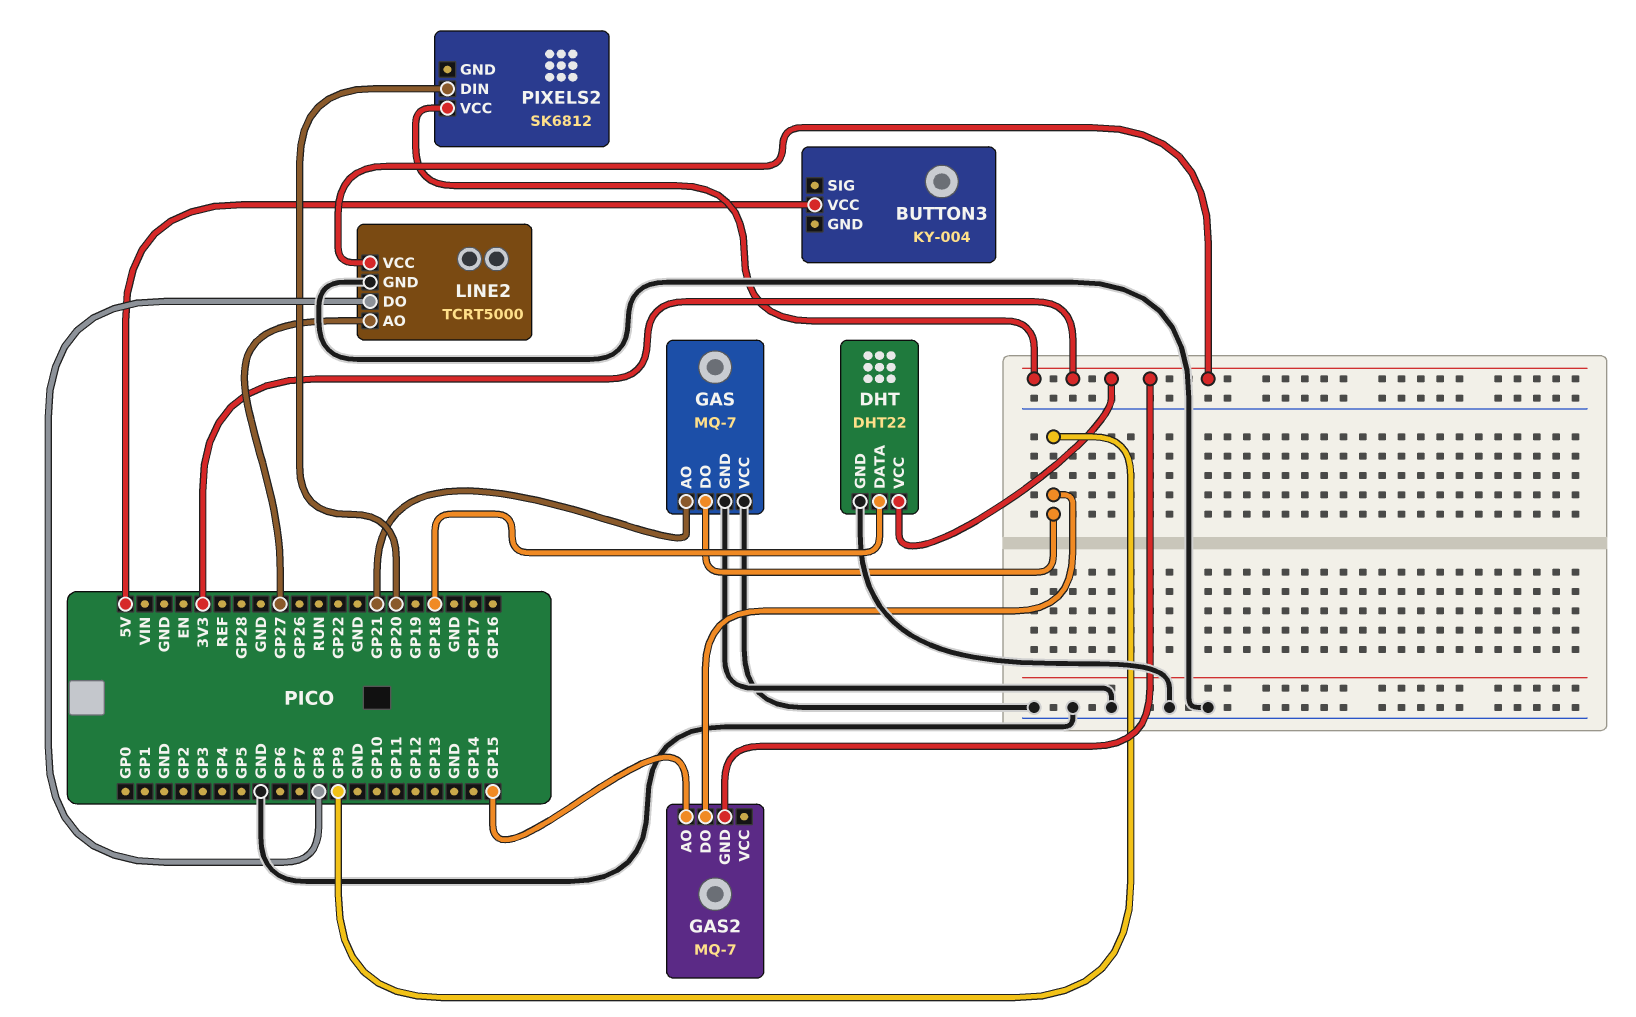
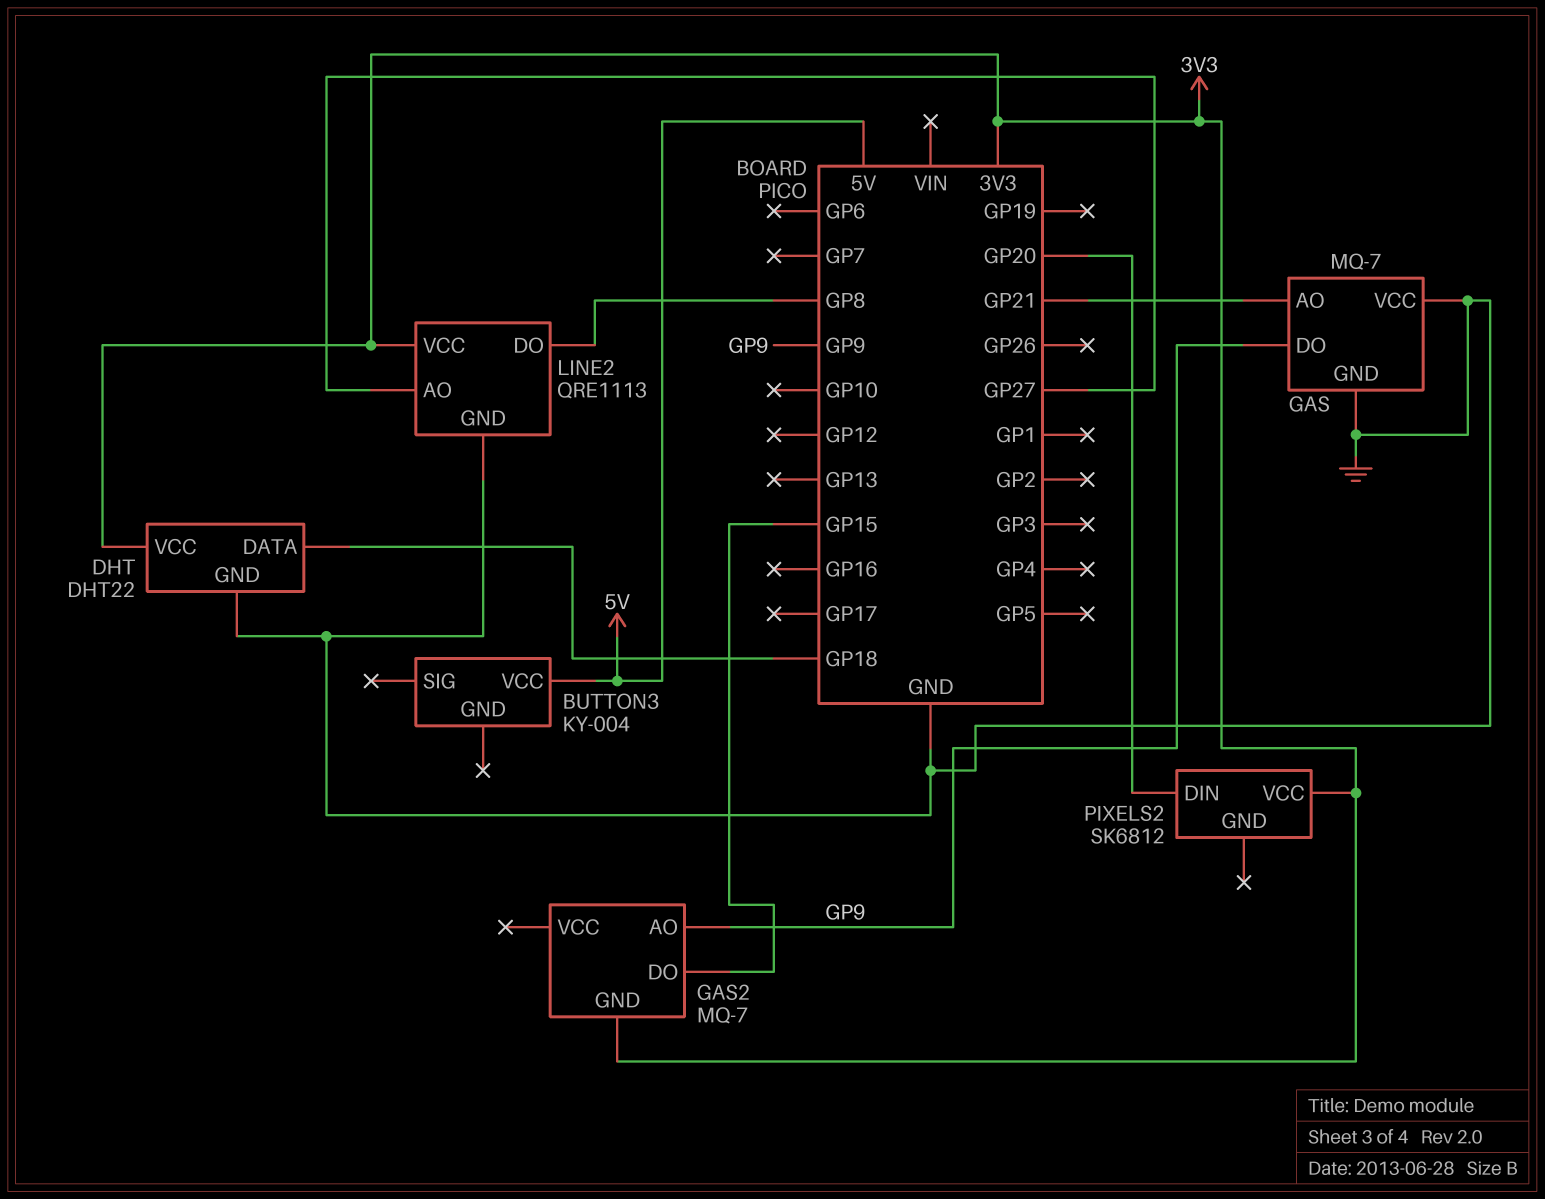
GAS2 pin AO: GP15 -> GP9
GAS2 pin DO: GP9 -> GP15
LINE2: TCRT5000 -> QRE1113

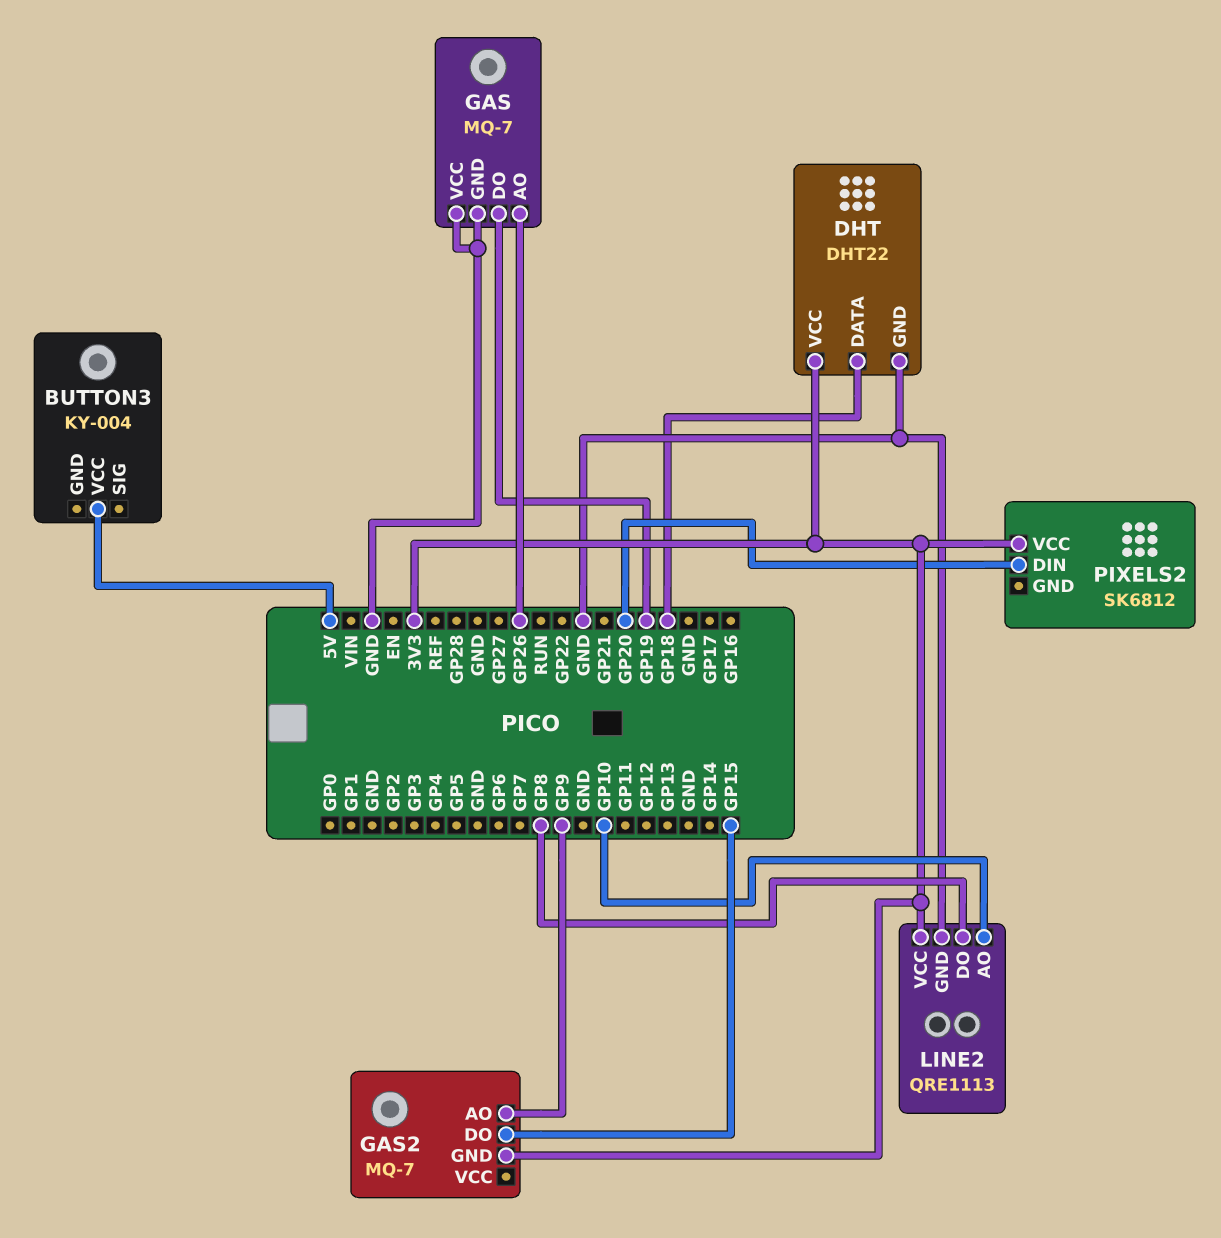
GAS pin AO: GP21 -> GP26
GAS pin DO: GP9 -> GP19
LINE2 pin AO: GP27 -> GP10

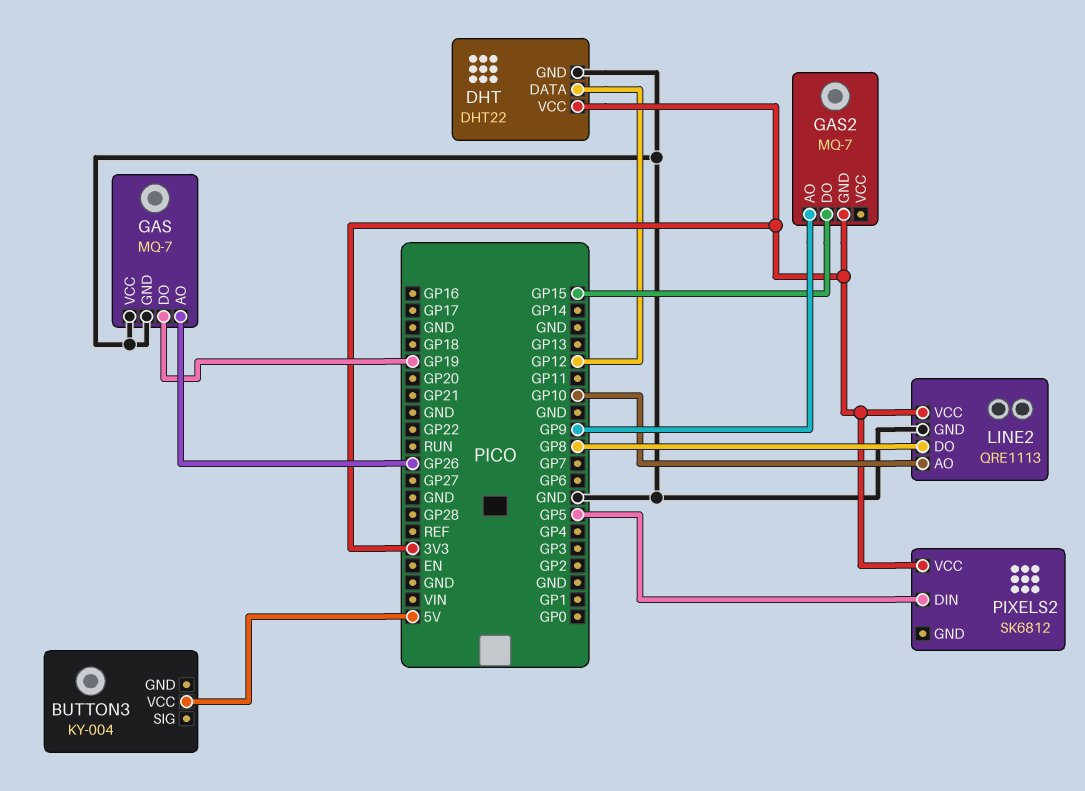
DHT pin DATA: GP18 -> GP12
PIXELS2 pin DIN: GP20 -> GP5

